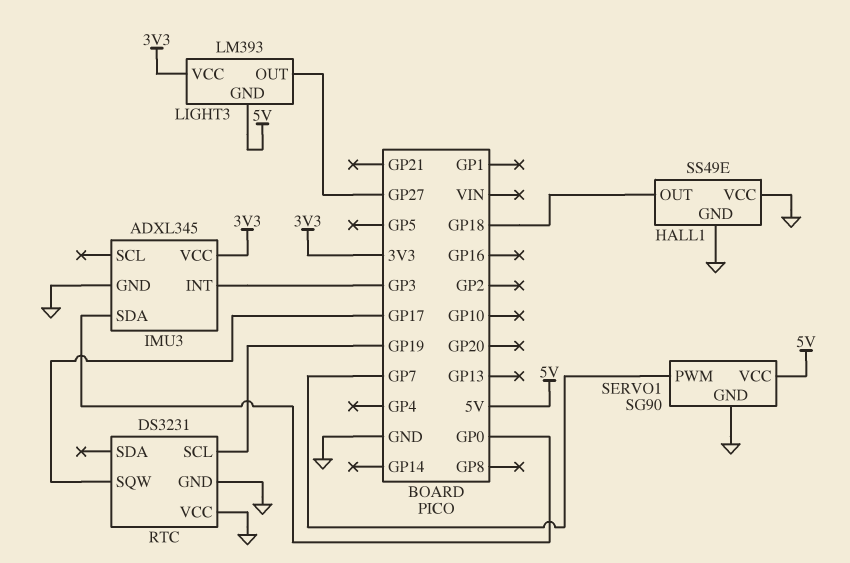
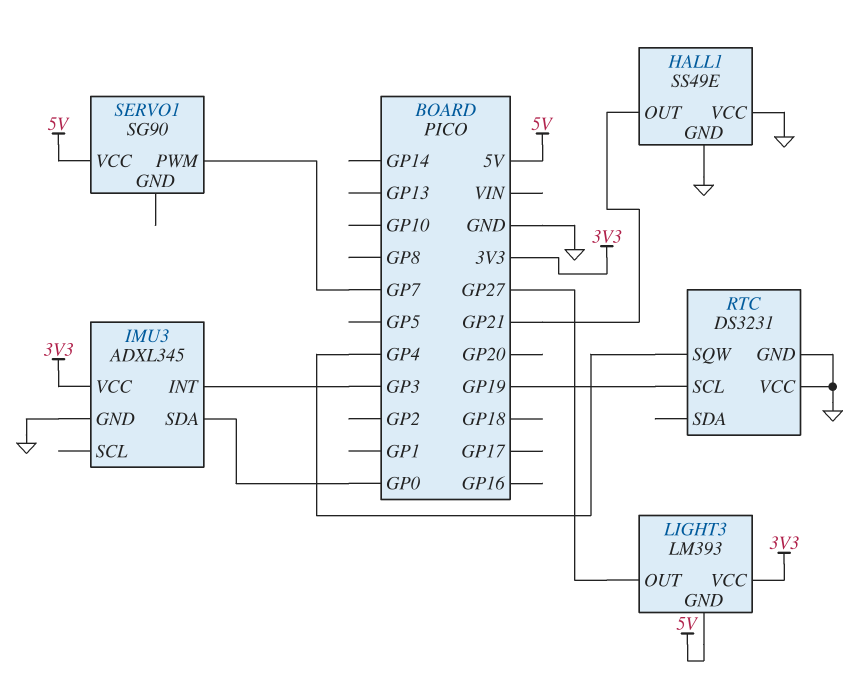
HALL1 pin OUT: GP18 -> GP21
RTC pin SQW: GP17 -> GP4
SERVO1 pin GND: GND -> none

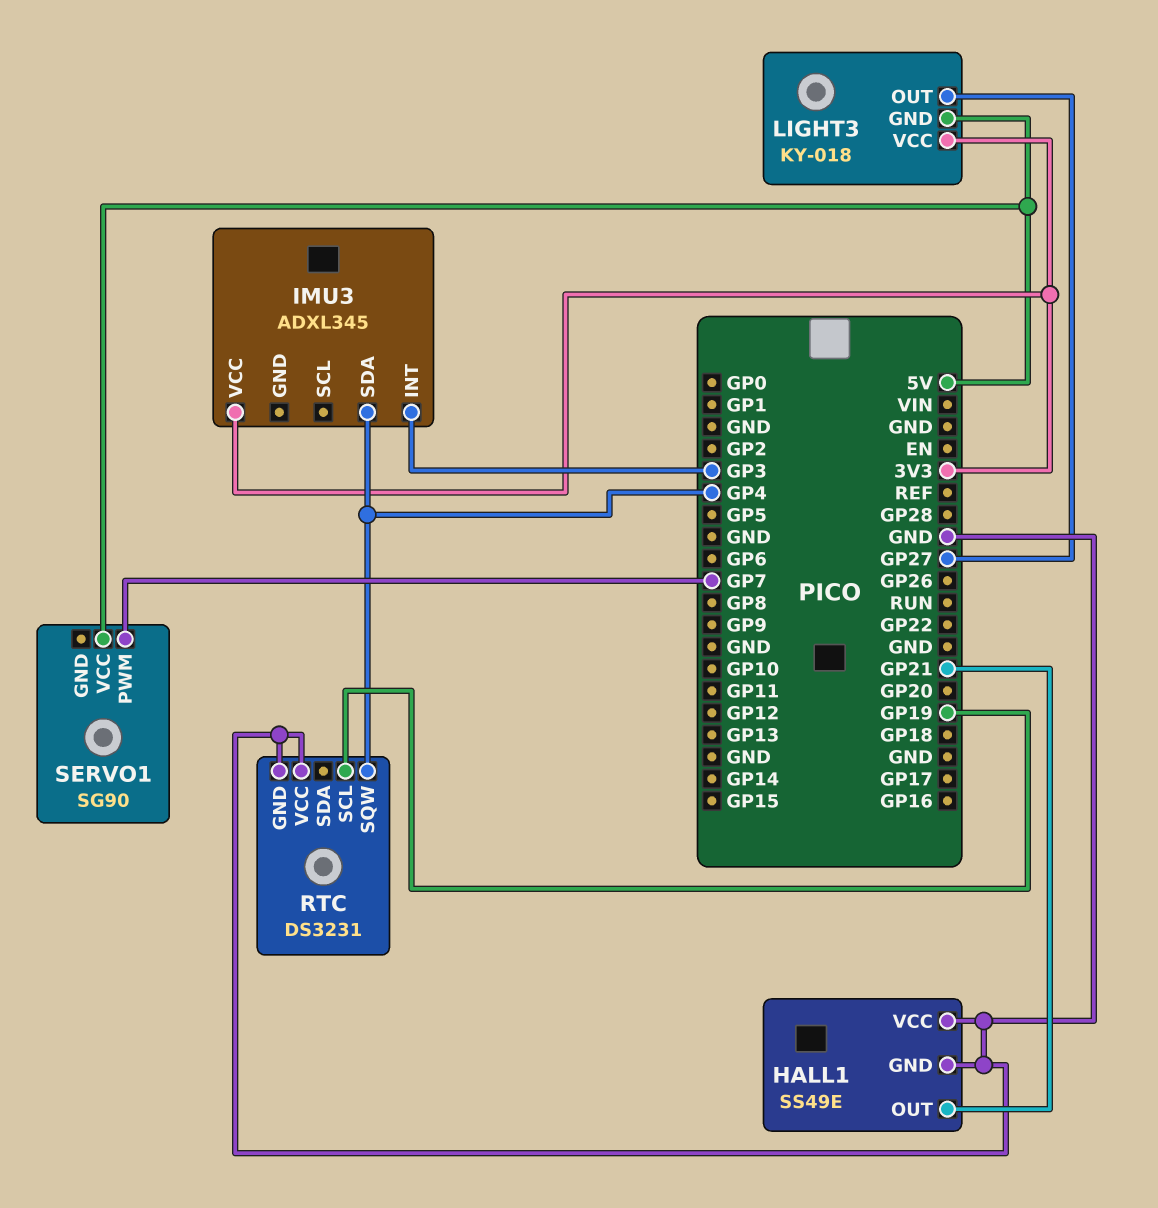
IMU3 pin GND: GND -> none
IMU3 pin SDA: GP0 -> GP4
LIGHT3: LM393 -> KY-018

